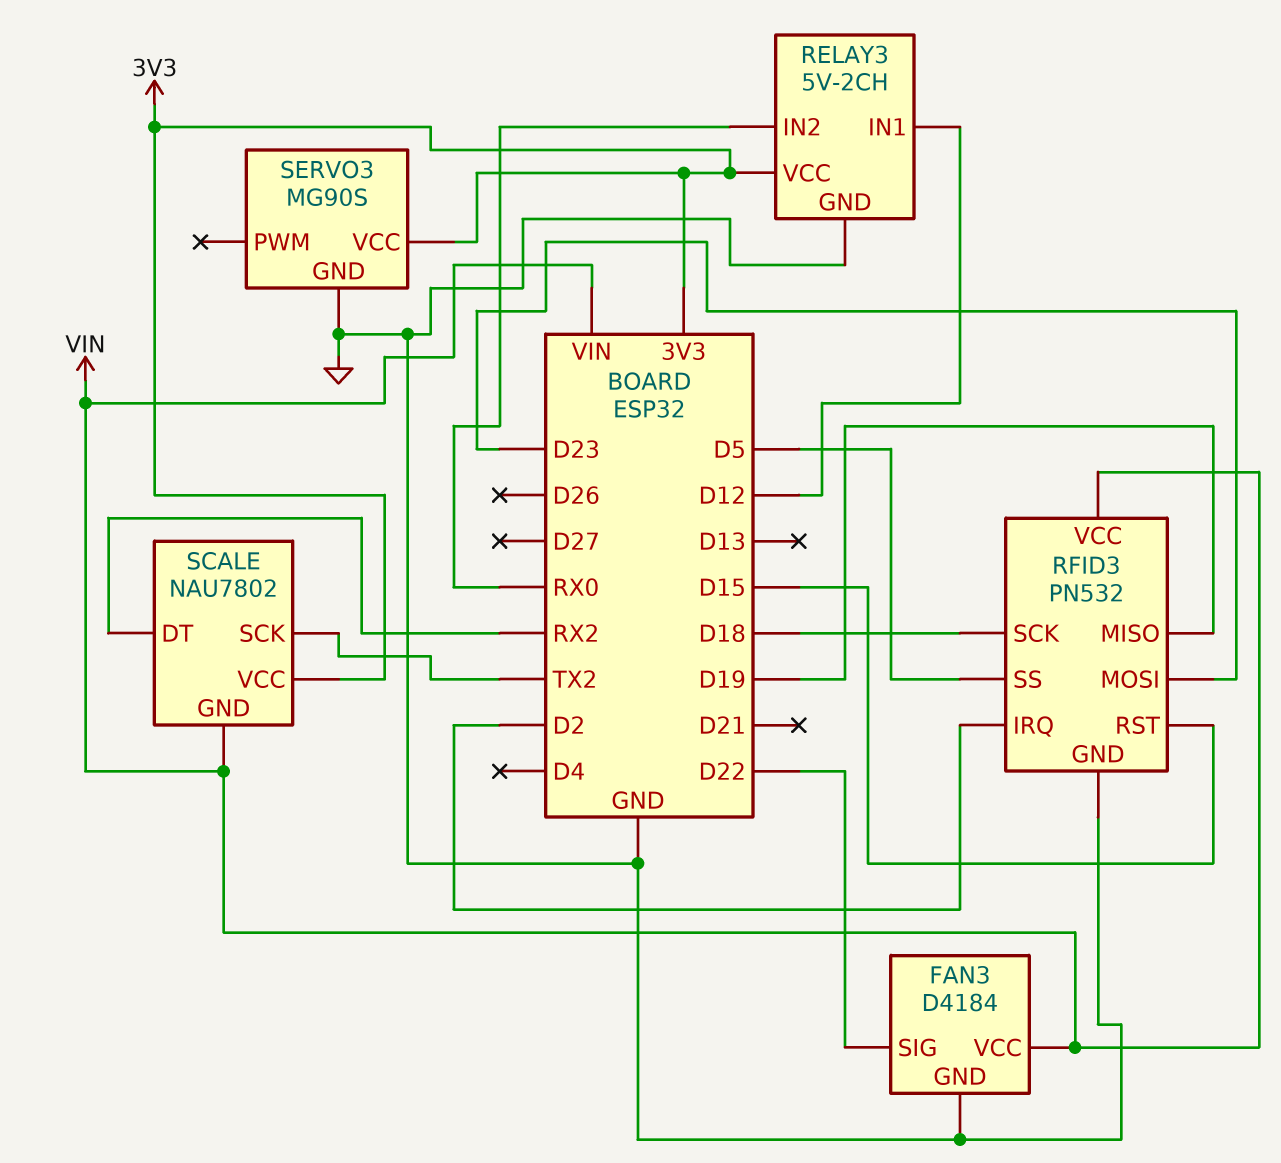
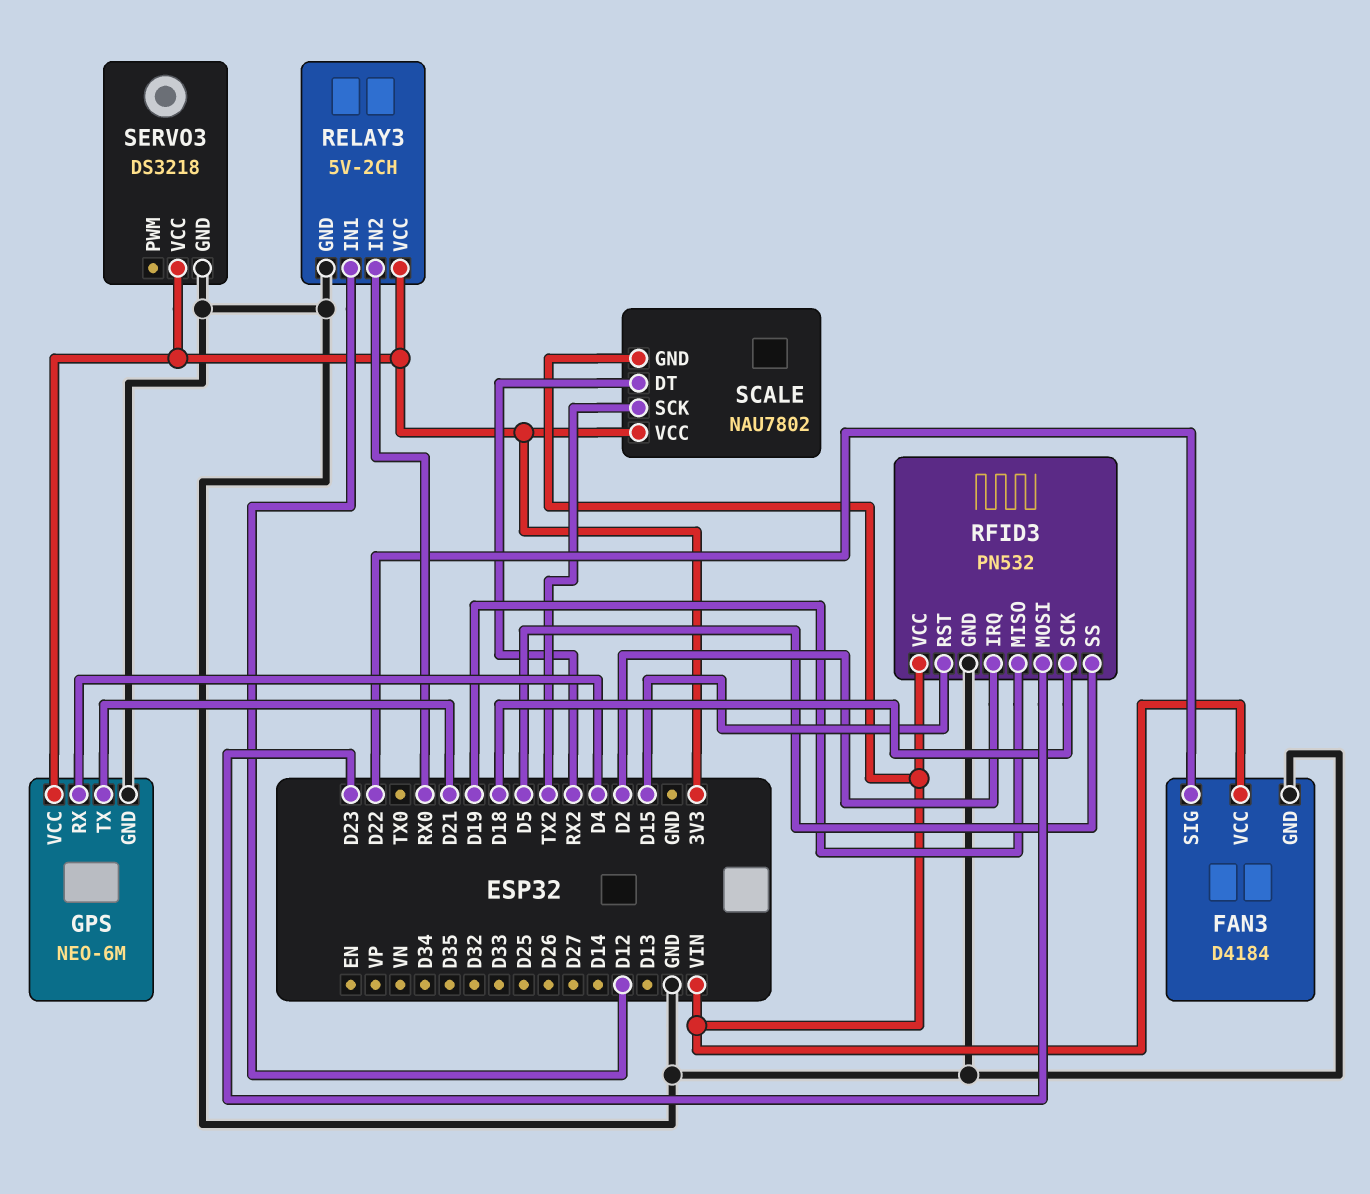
GPS: none -> NEO-6M
GPS pin GND: none -> GND
GPS pin RX: none -> D4
GPS pin TX: none -> D21
GPS pin VCC: none -> 3V3
SERVO3: MG90S -> DS3218

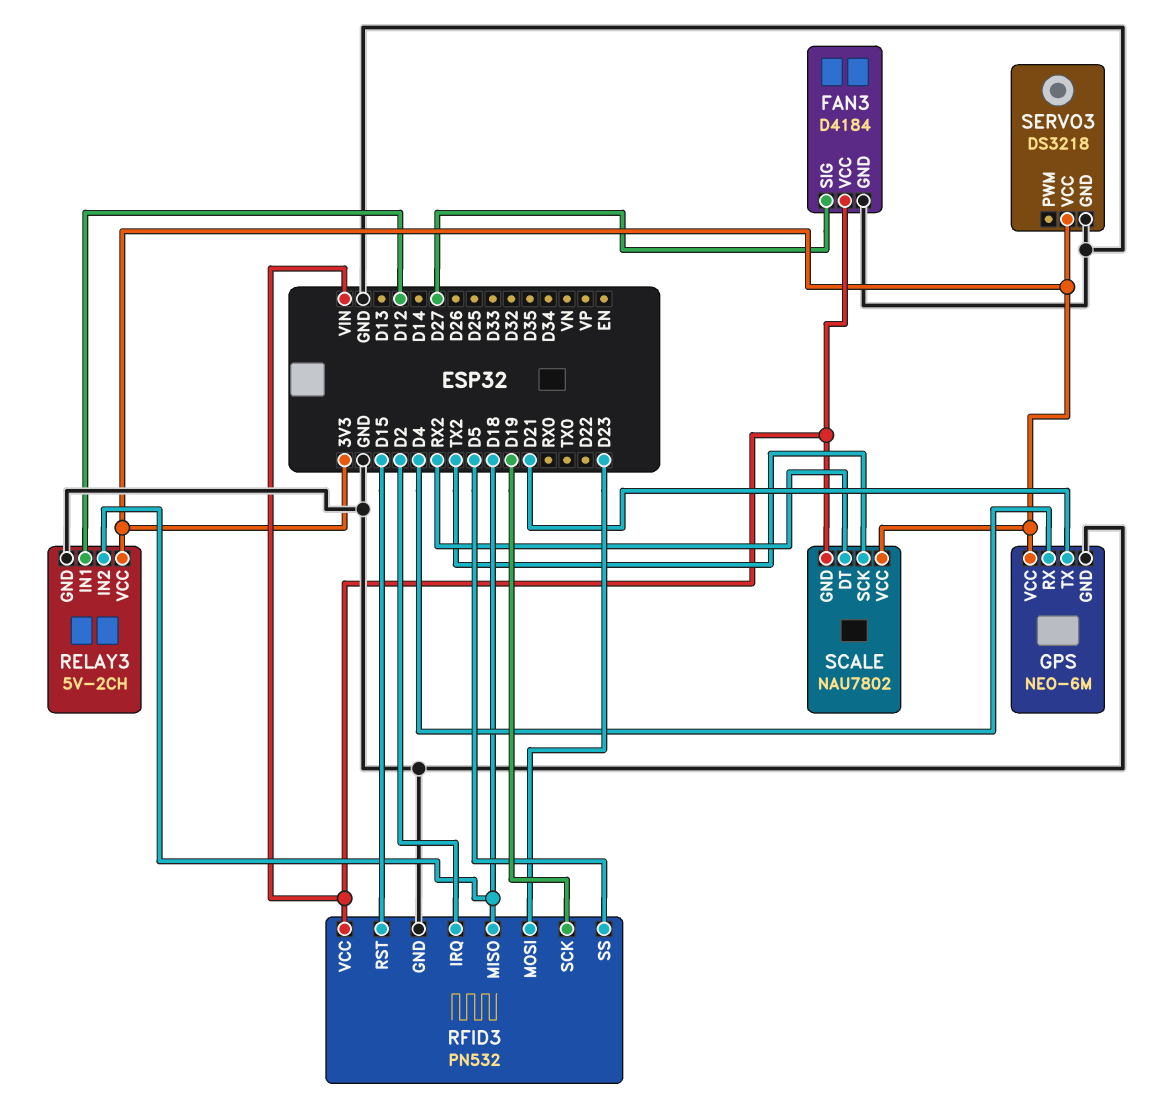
FAN3 pin SIG: D22 -> D27
RELAY3 pin IN2: RX0 -> D18
RFID3 pin MISO: D19 -> D18
RFID3 pin SCK: D18 -> D19

